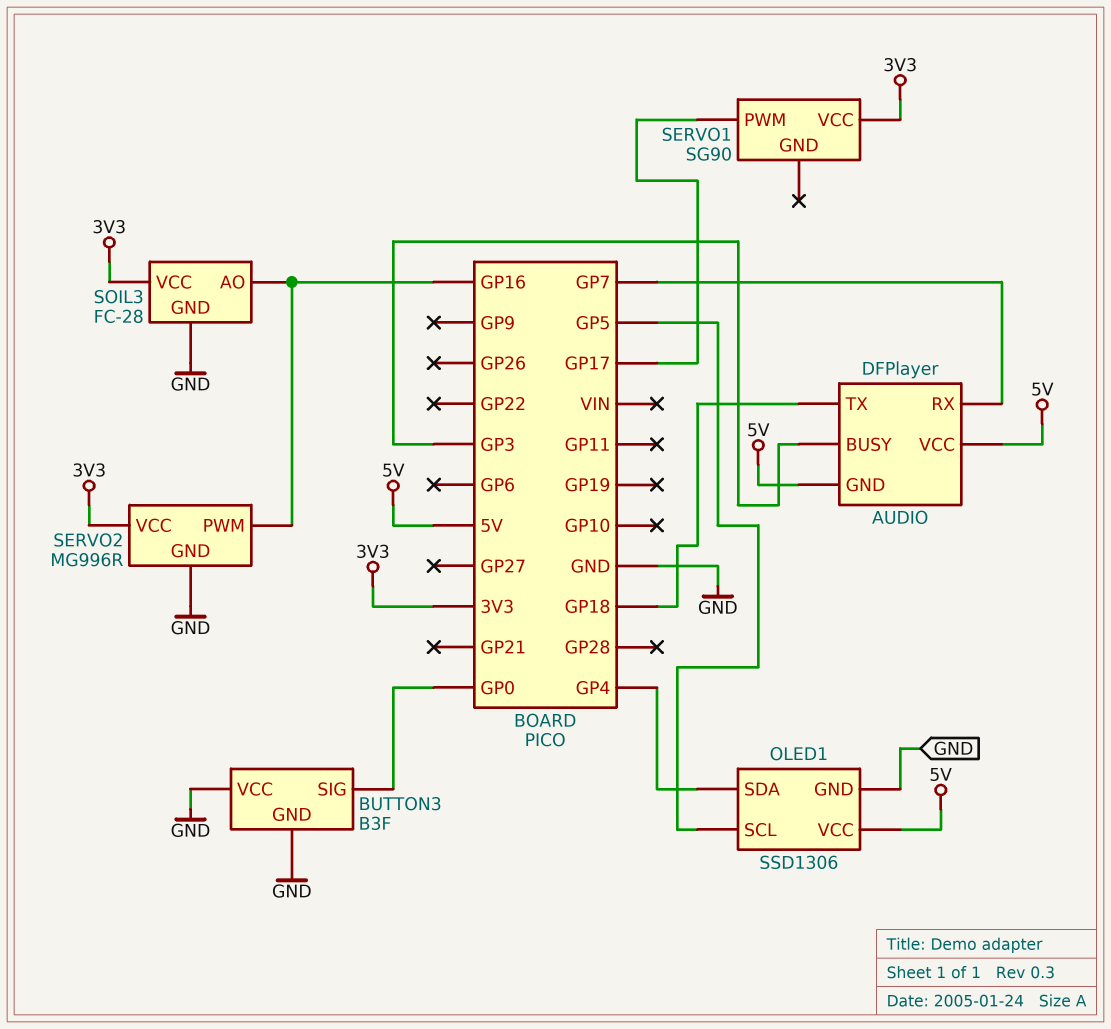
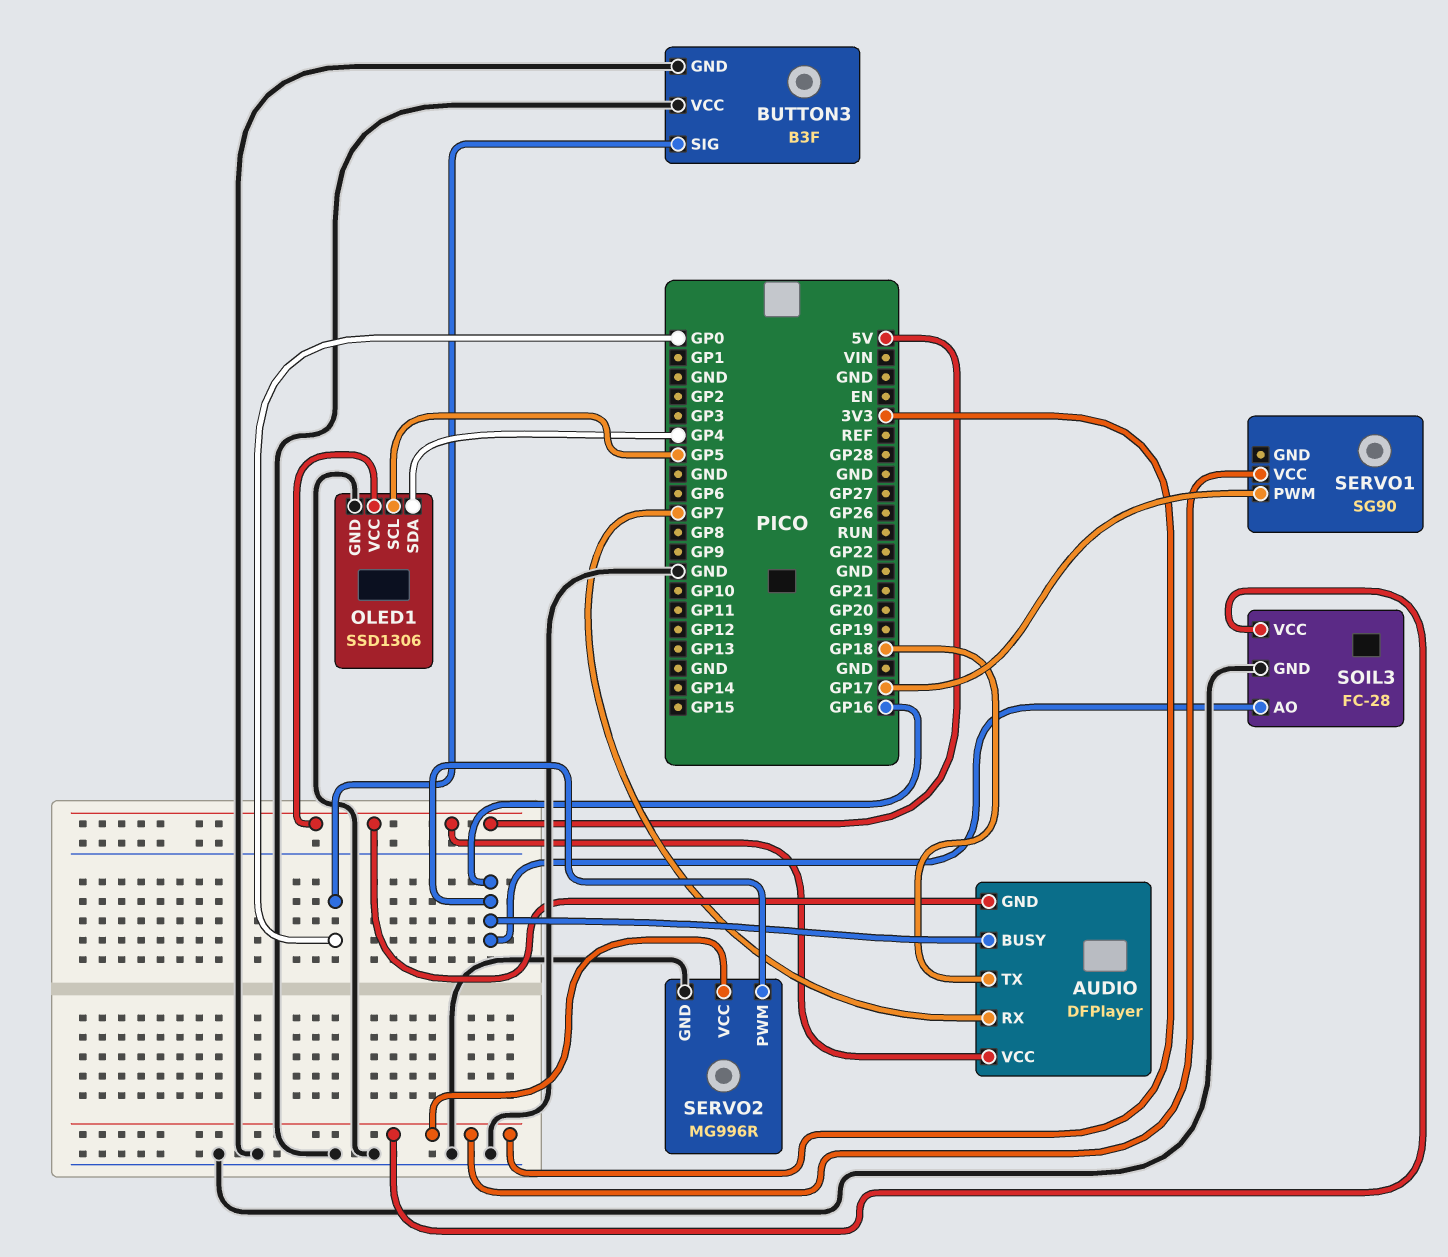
AUDIO pin BUSY: GP3 -> GP16

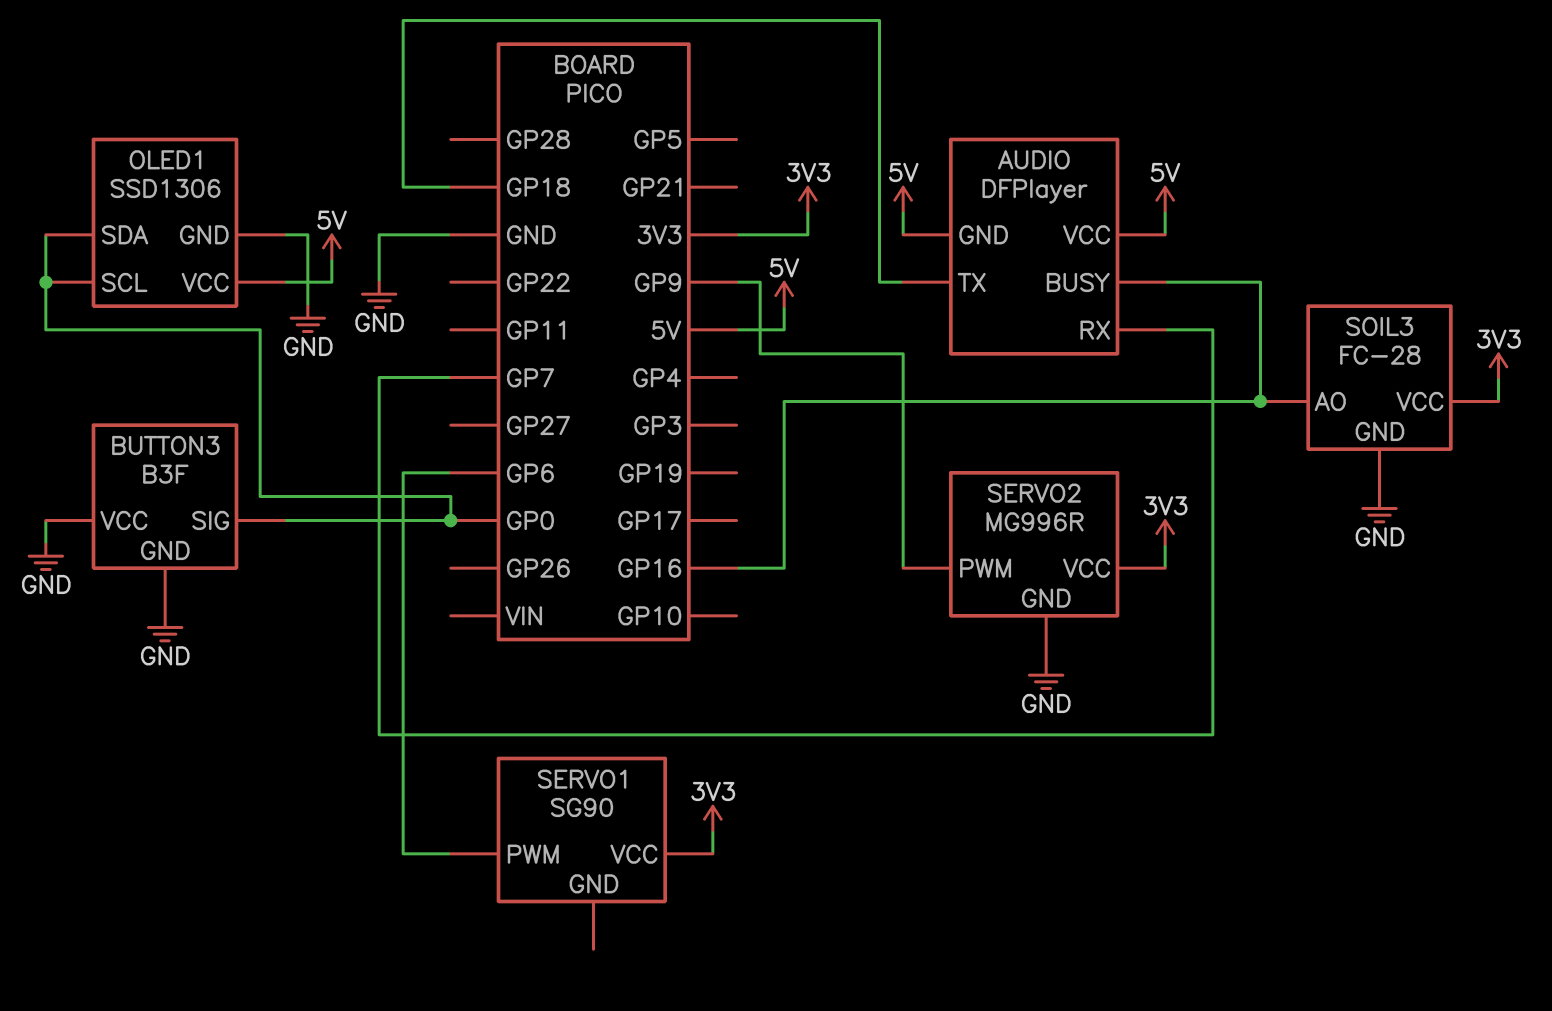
OLED1 pin SCL: GP5 -> GP0
OLED1 pin SDA: GP4 -> GP0
SERVO1 pin PWM: GP17 -> GP6
SERVO2 pin PWM: GP16 -> GP9

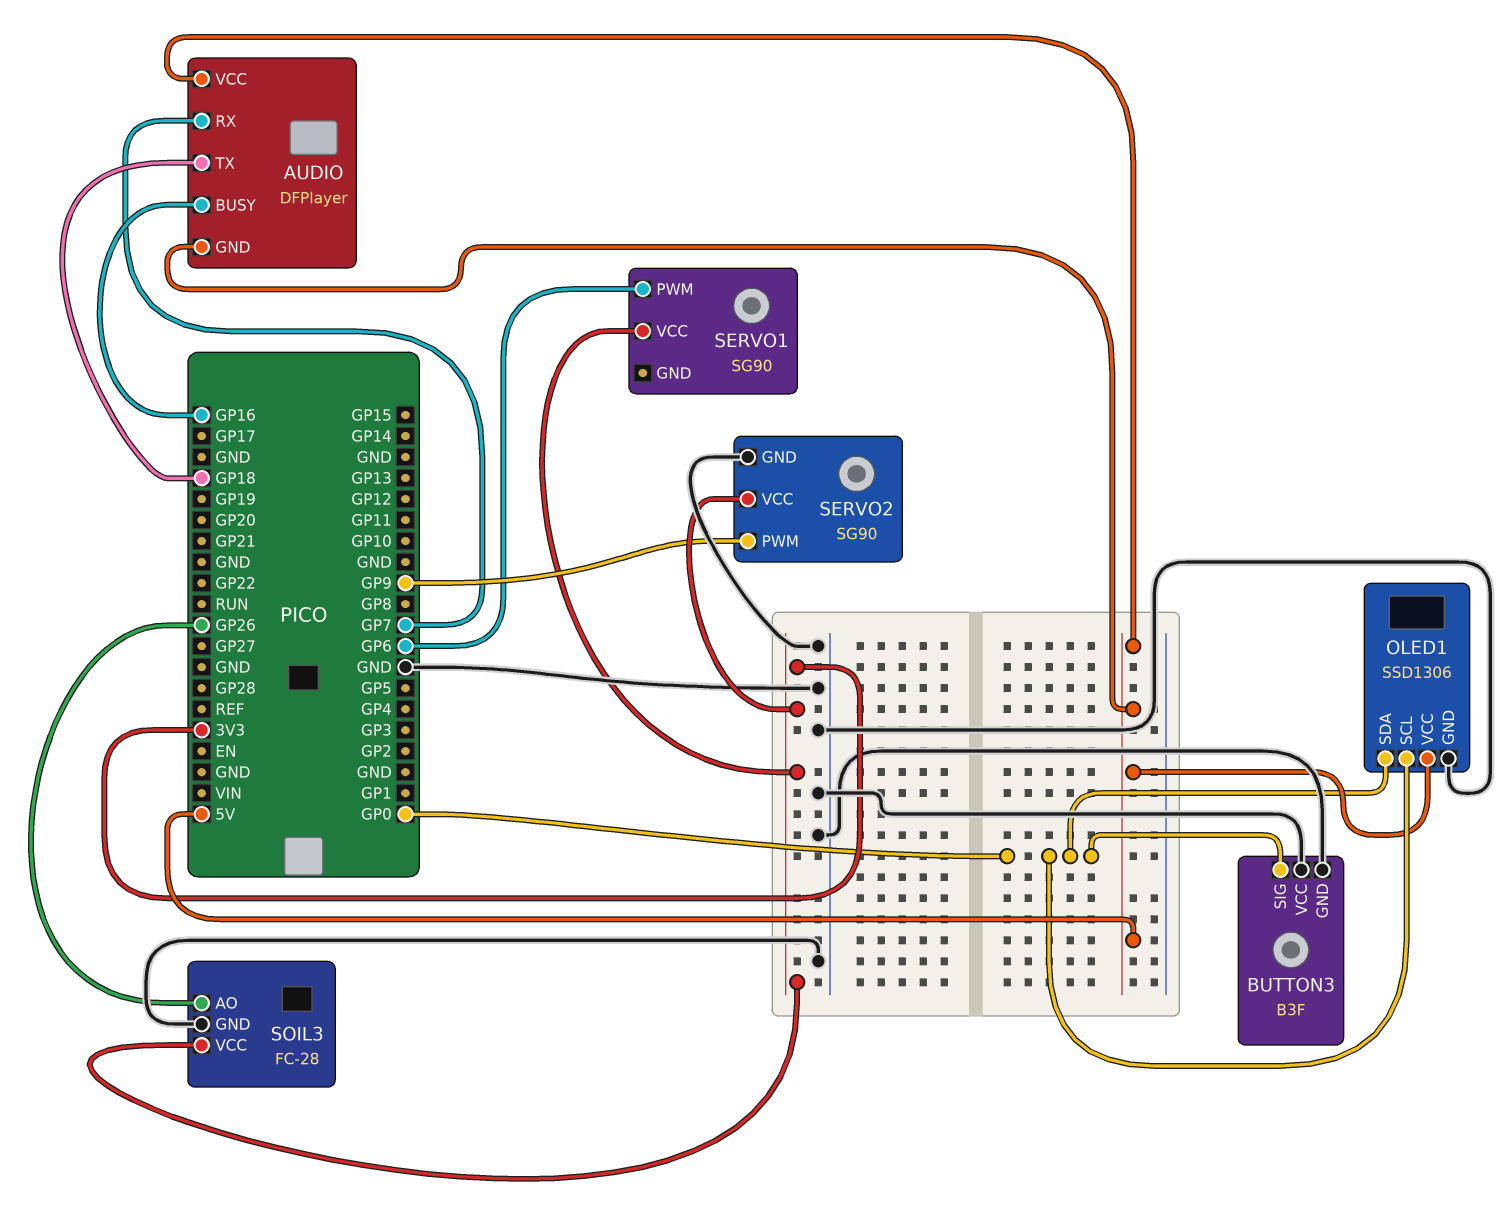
SERVO2: MG996R -> SG90
SOIL3 pin AO: GP16 -> GP26

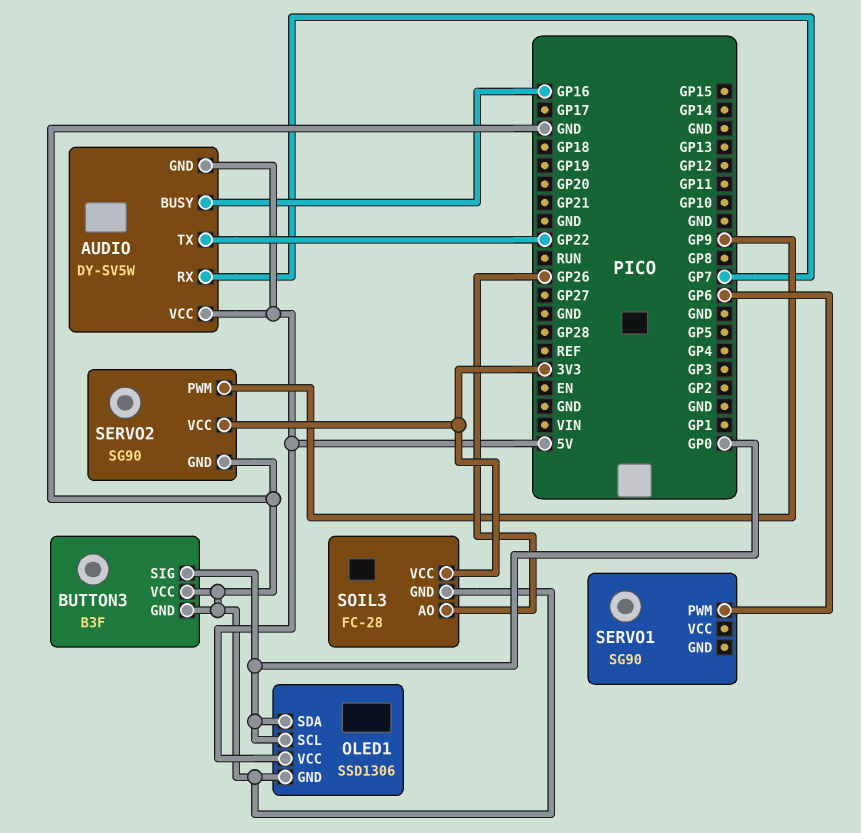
AUDIO: DFPlayer -> DY-SV5W
AUDIO pin TX: GP18 -> GP22
SERVO1 pin VCC: 3V3 -> none

